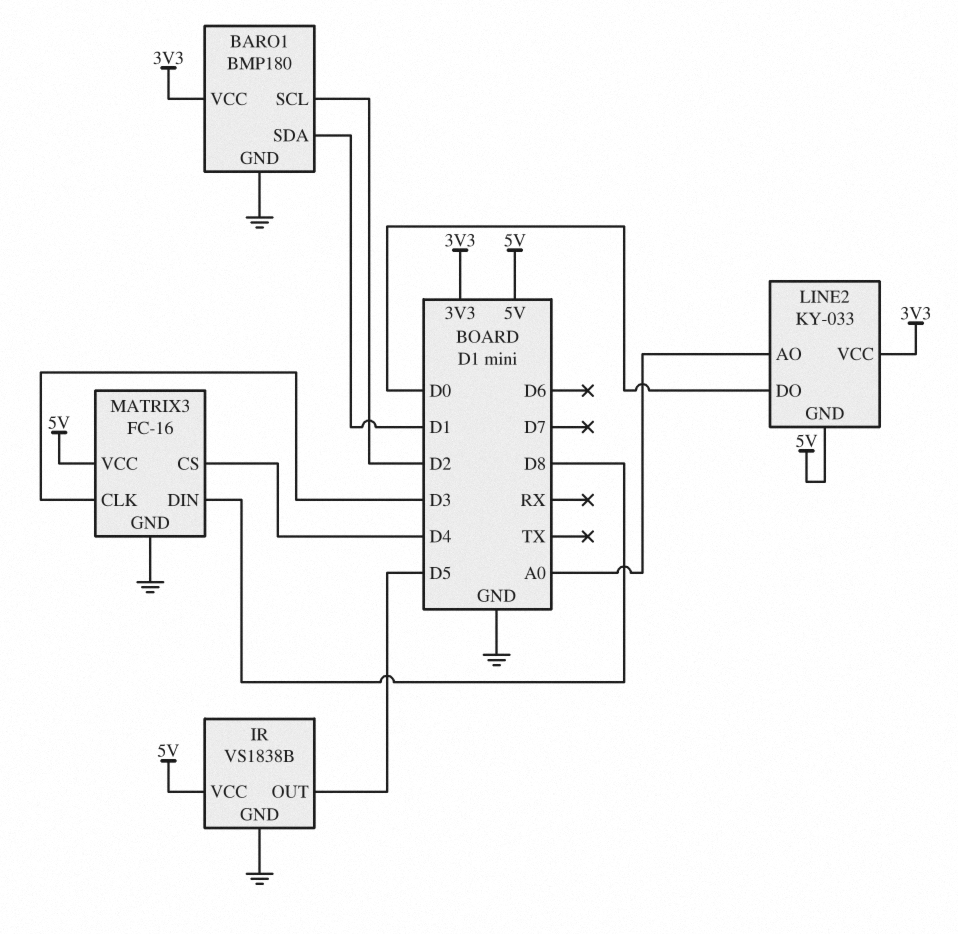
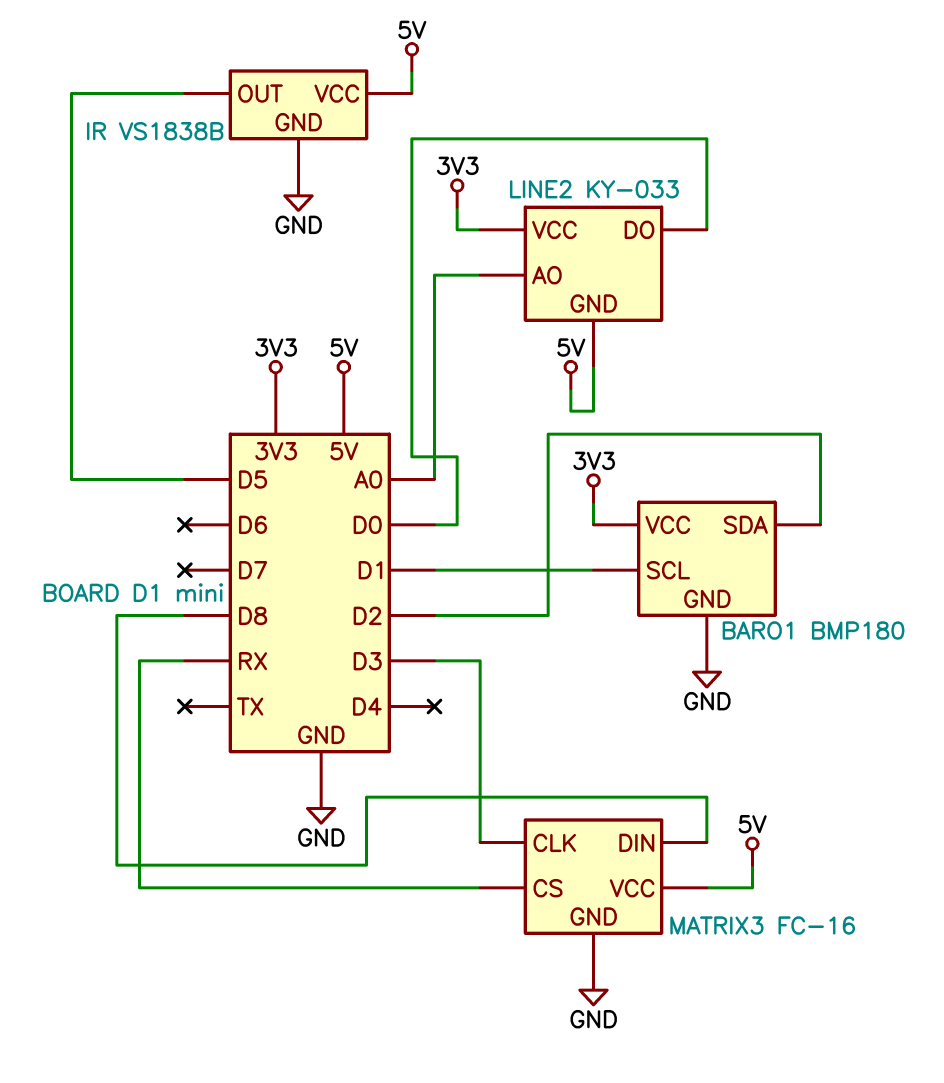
BARO1 pin SCL: D2 -> D1
BARO1 pin SDA: D1 -> D2
MATRIX3 pin CS: D4 -> RX

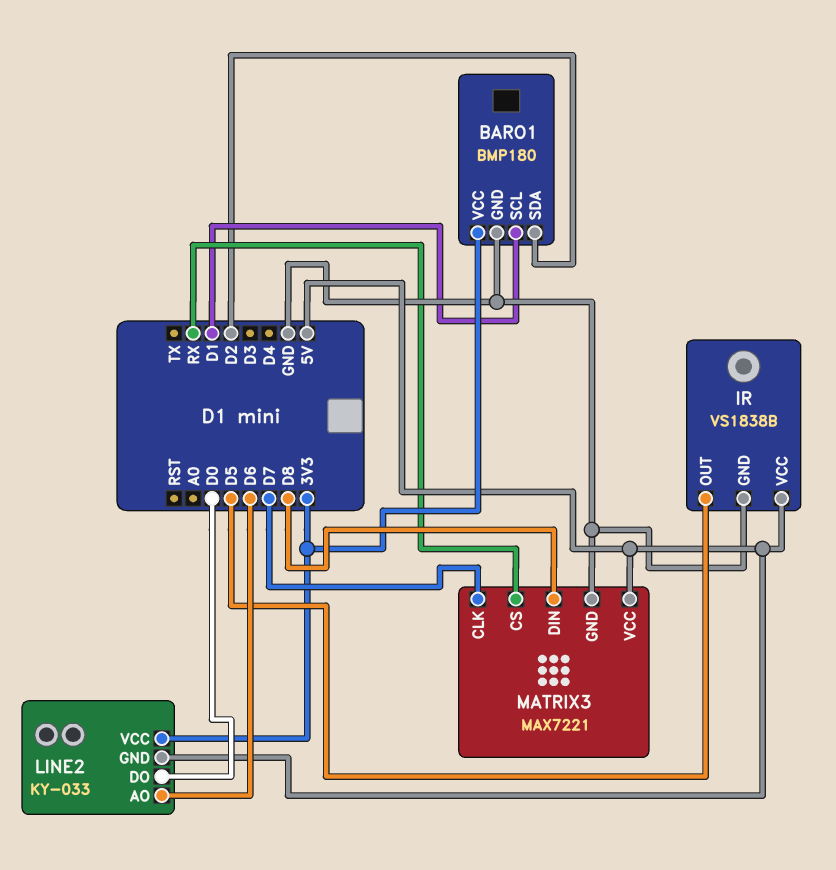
LINE2 pin AO: A0 -> D6
MATRIX3: FC-16 -> MAX7221
MATRIX3 pin CLK: D3 -> D7

